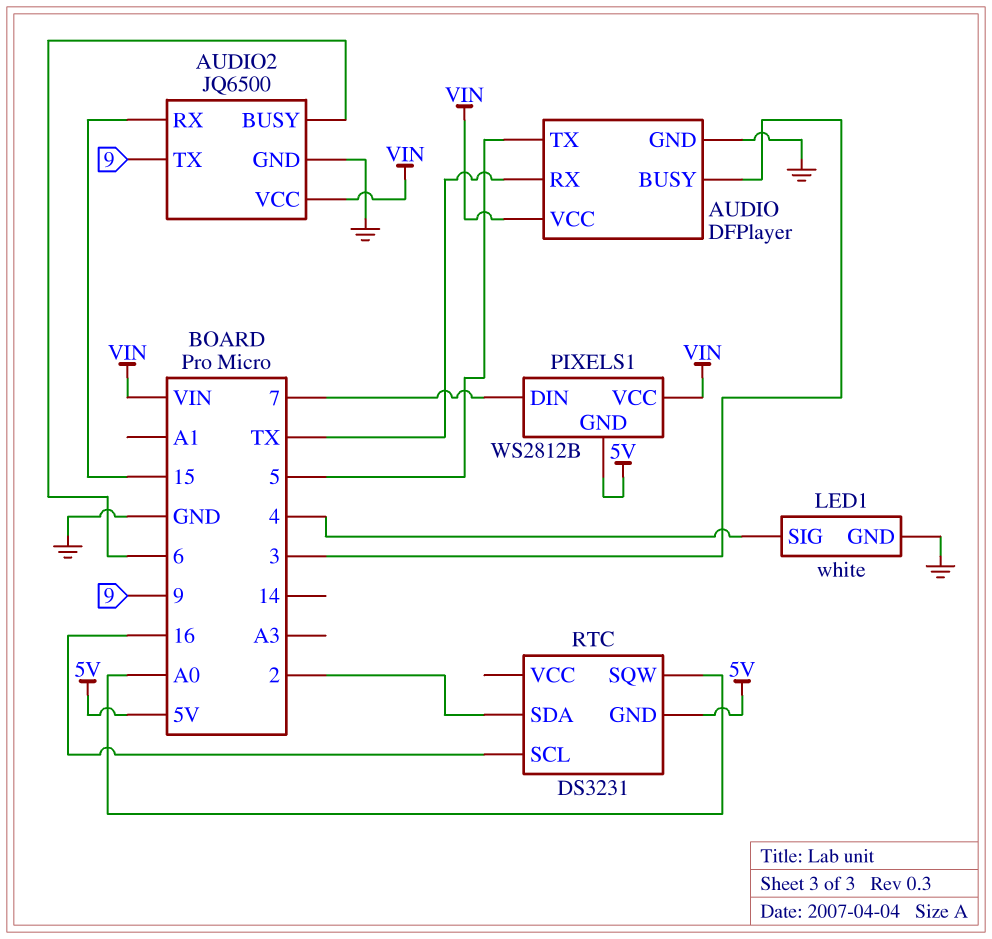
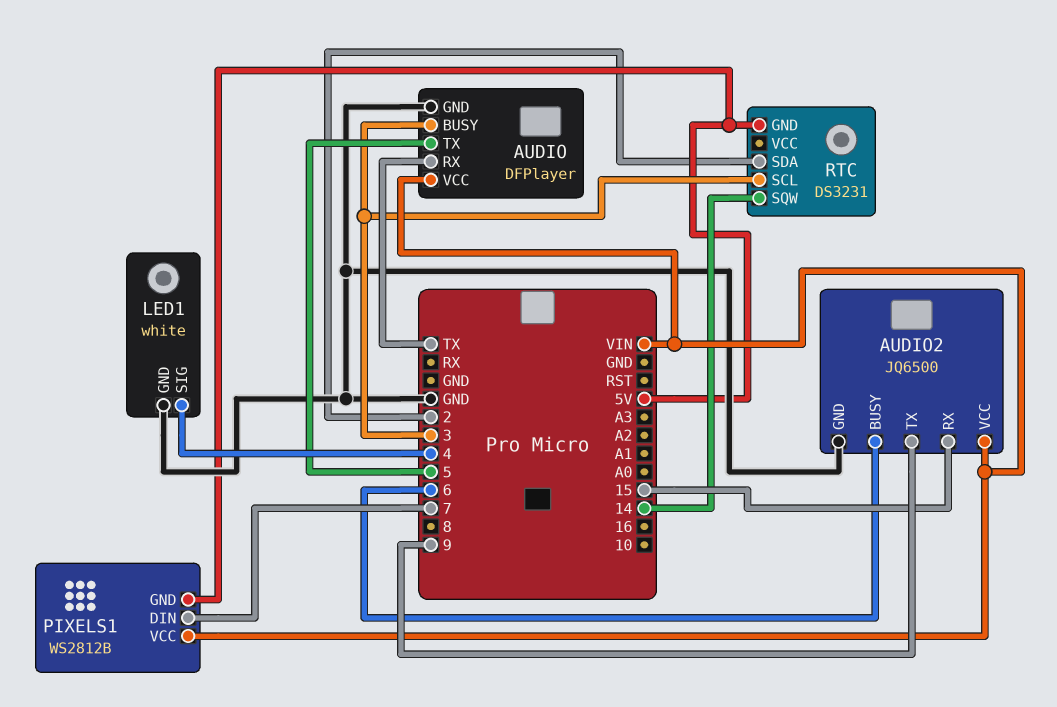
RTC pin SCL: 16 -> 3
RTC pin SQW: A0 -> 14

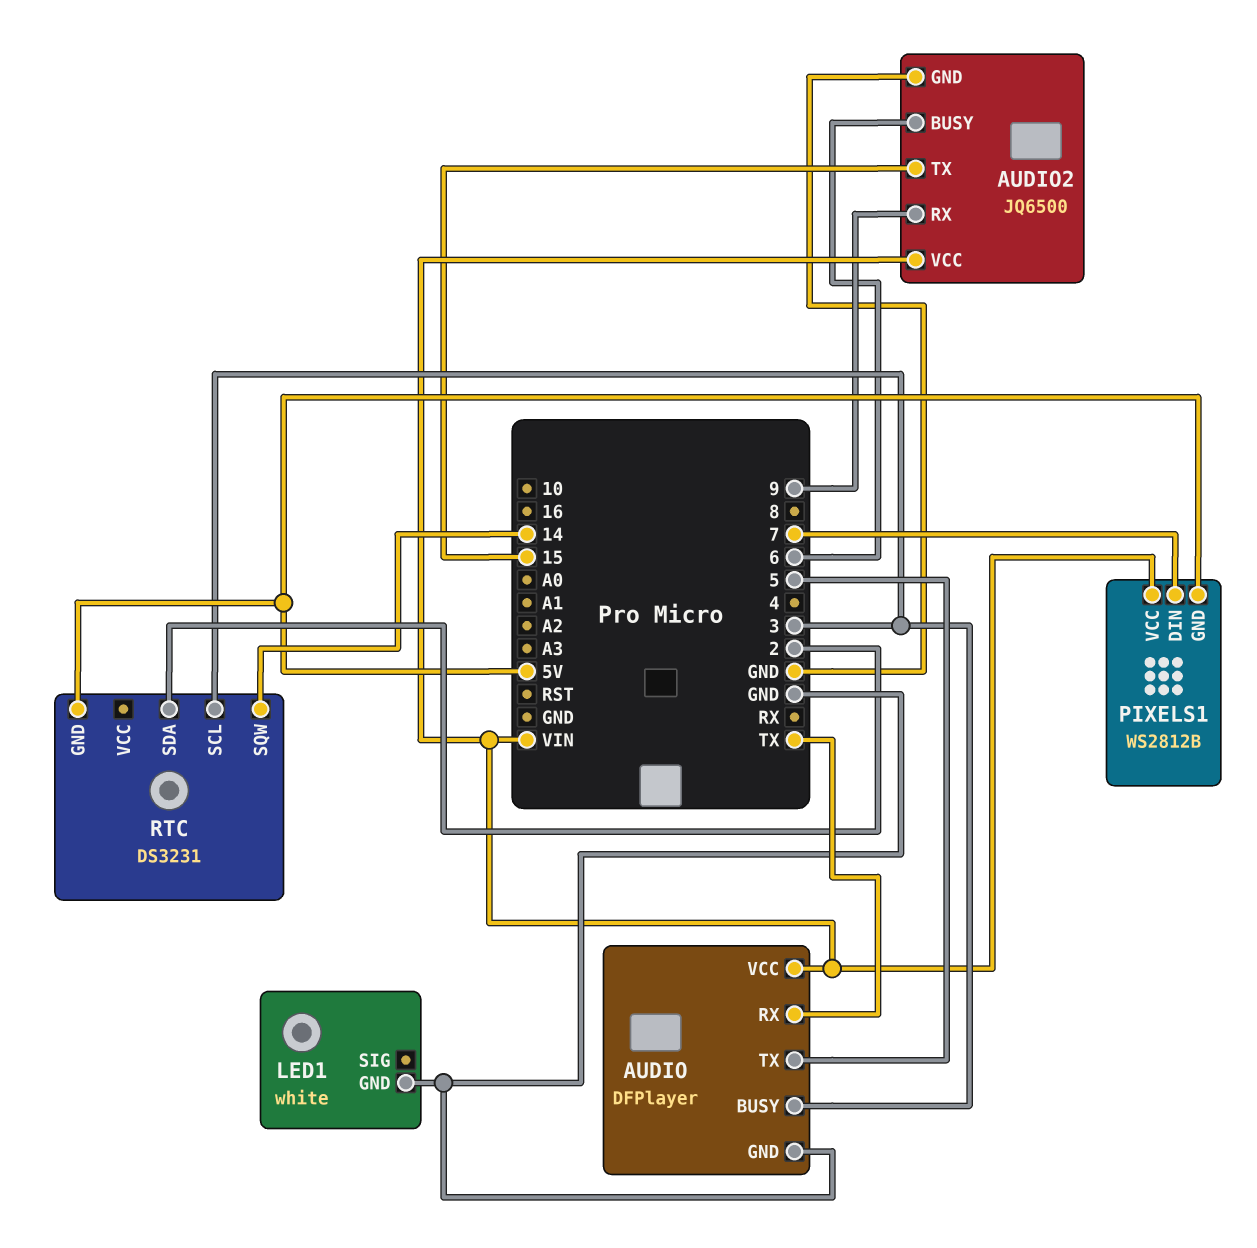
AUDIO2 pin RX: 15 -> 9
AUDIO2 pin TX: 9 -> 15
LED1 pin SIG: 4 -> none

